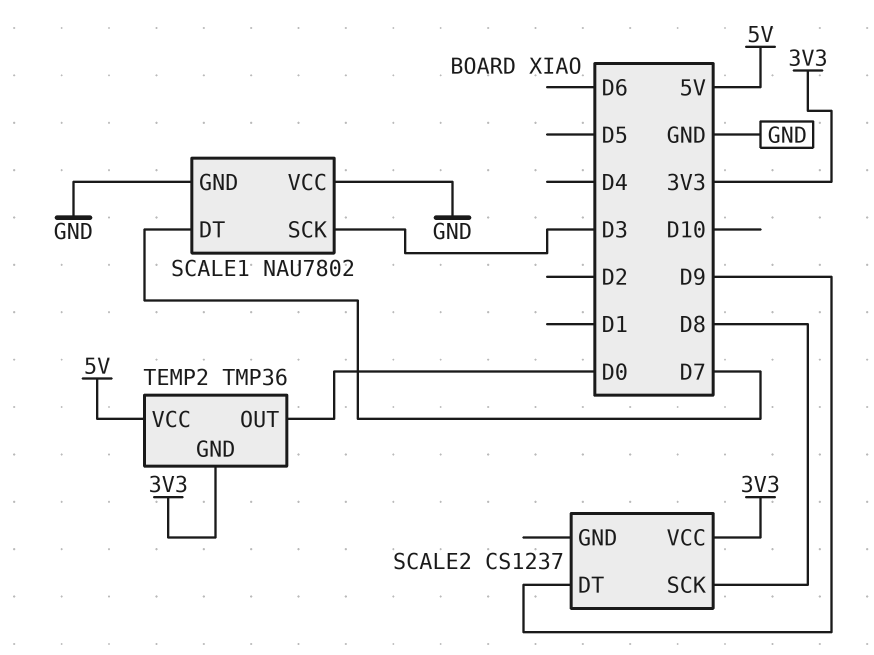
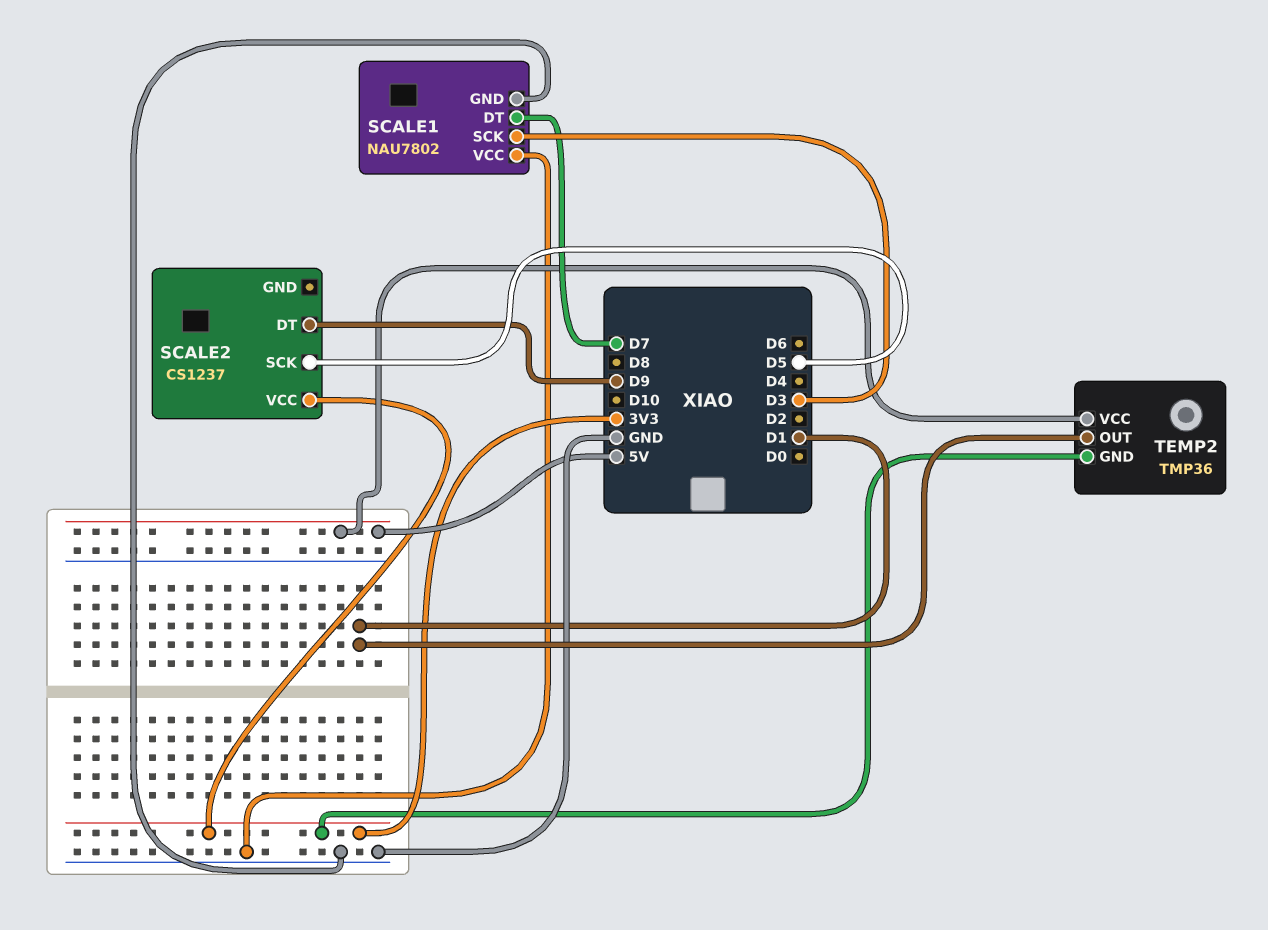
SCALE2 pin SCK: D8 -> D5
TEMP2 pin OUT: D0 -> D1

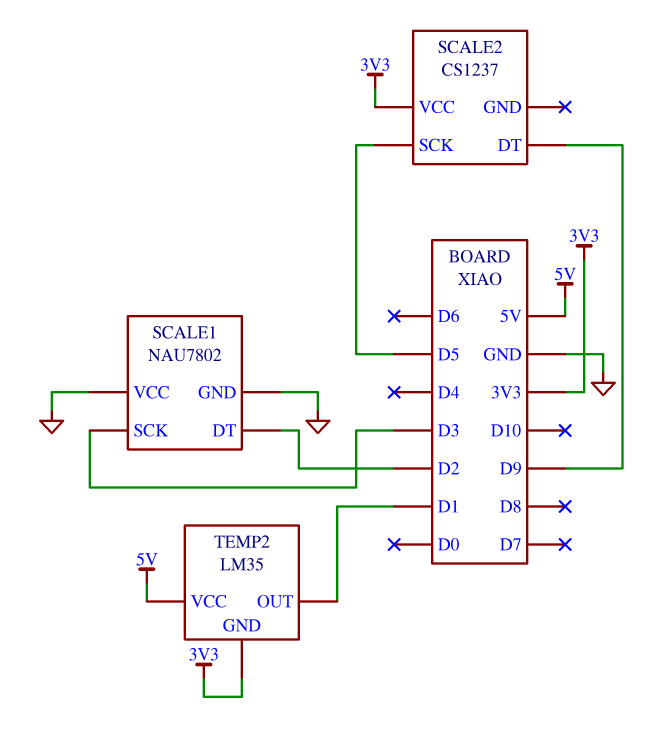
SCALE1 pin DT: D7 -> D2
TEMP2: TMP36 -> LM35

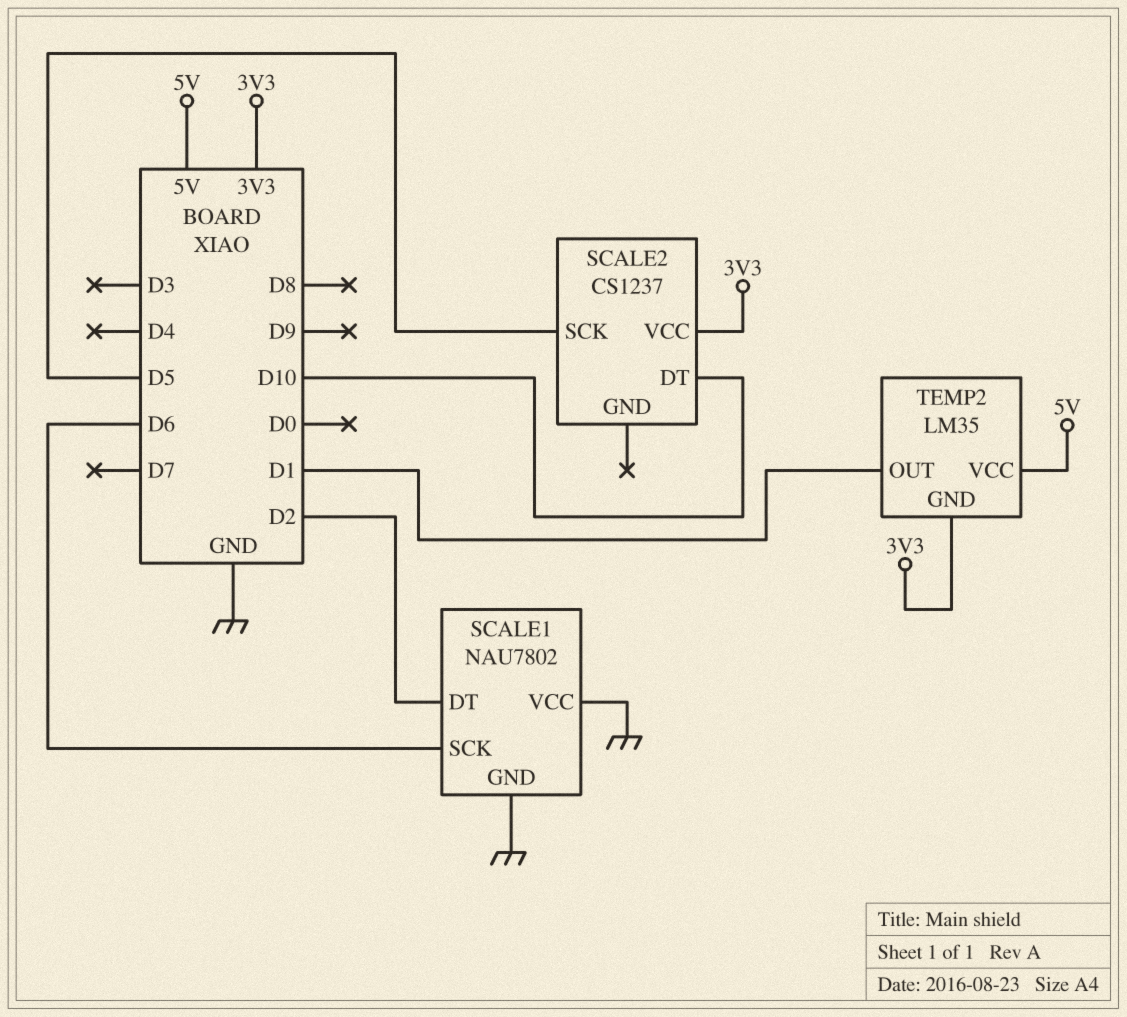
SCALE1 pin SCK: D3 -> D6
SCALE2 pin DT: D9 -> D10

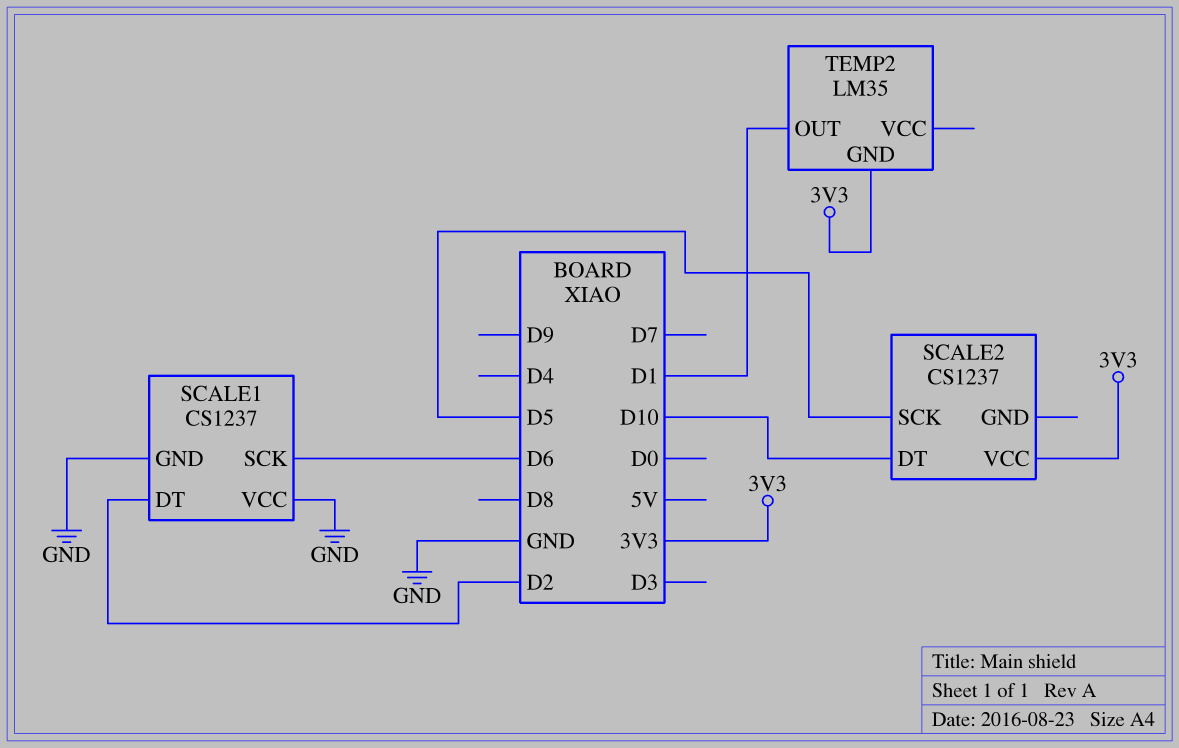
SCALE1: NAU7802 -> CS1237
TEMP2 pin VCC: 5V -> none

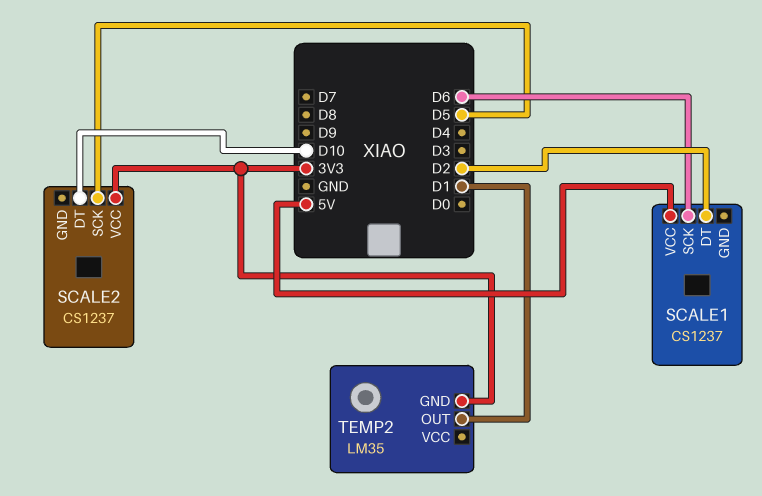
SCALE1 pin GND: GND -> none
SCALE1 pin VCC: GND -> 5V

